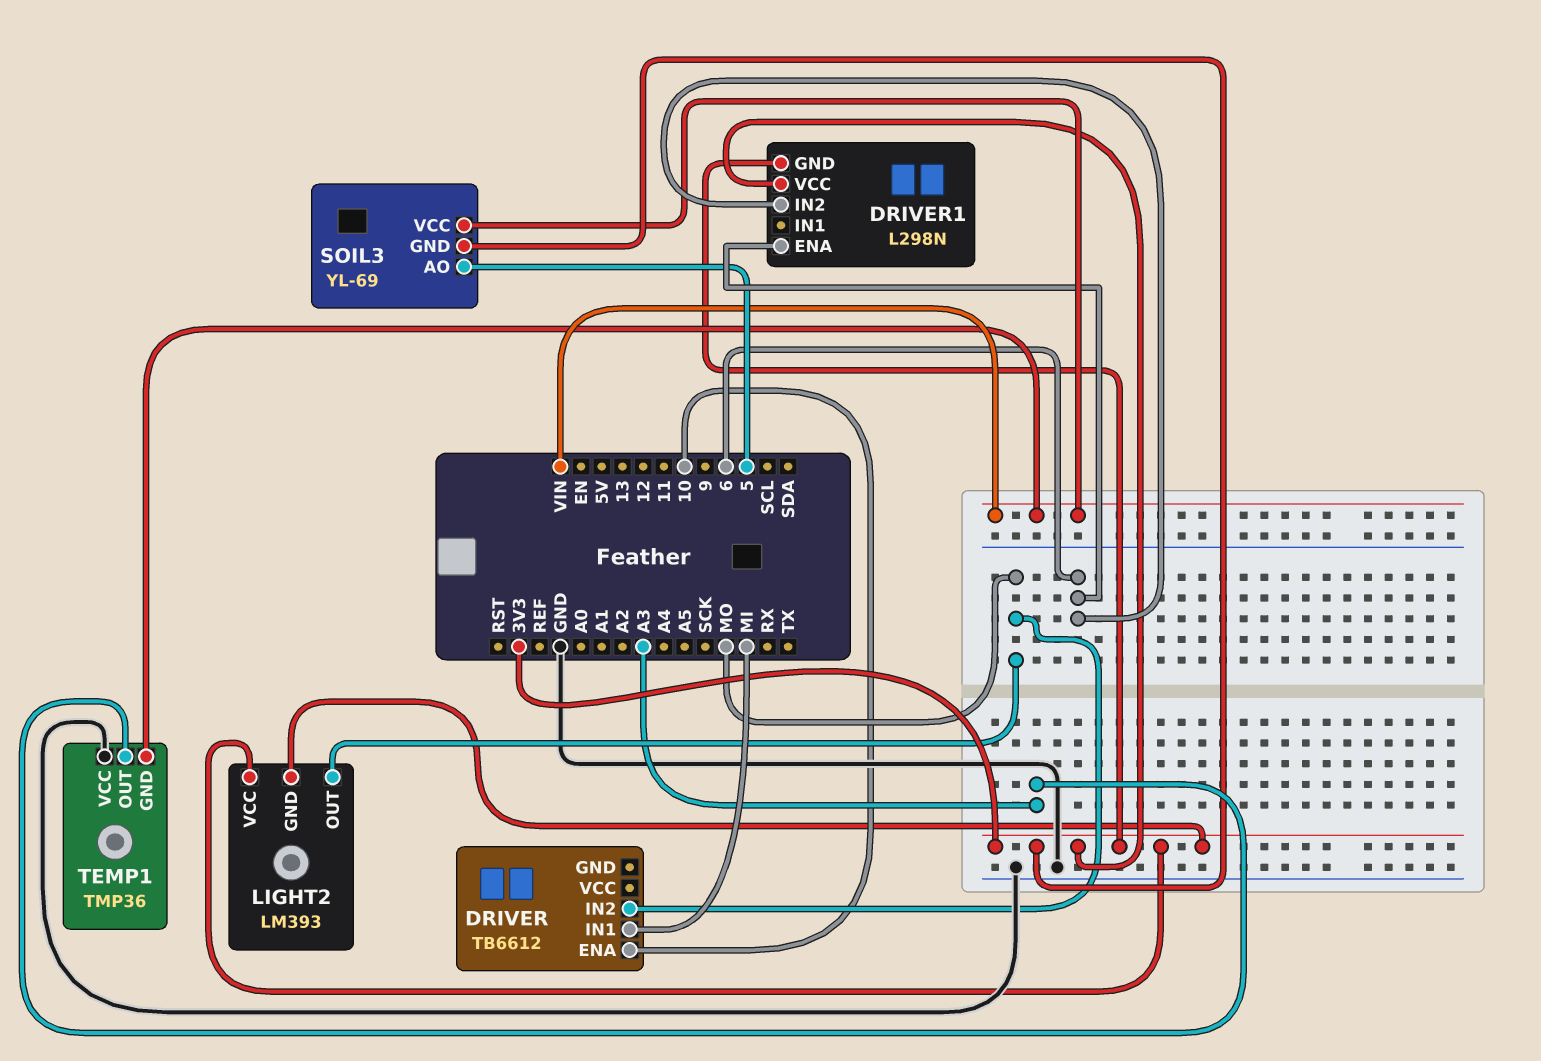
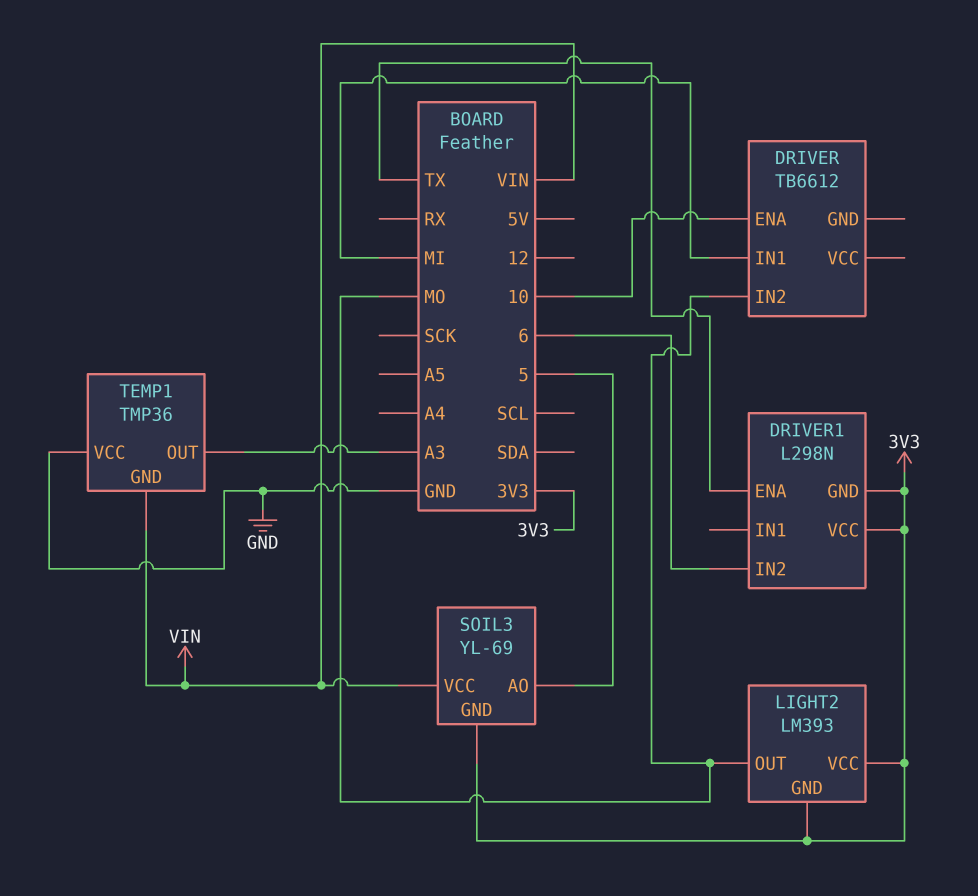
DRIVER1 pin ENA: 6 -> TX

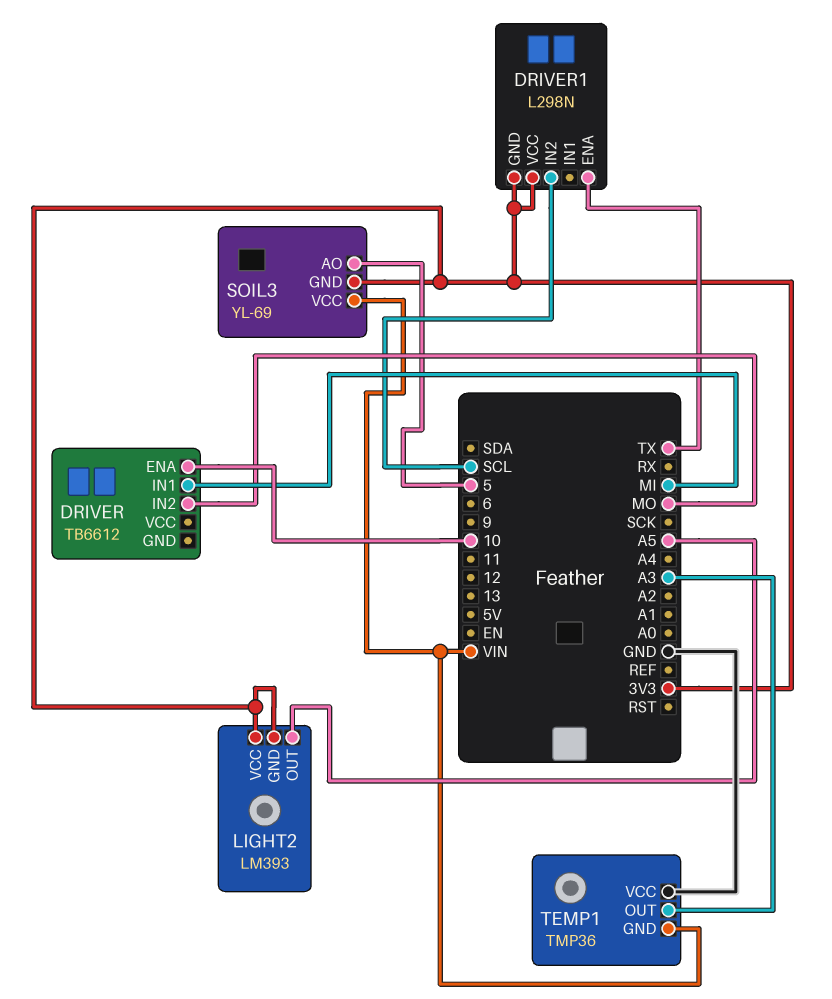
DRIVER1 pin IN2: 6 -> SCL
LIGHT2 pin OUT: MO -> A5

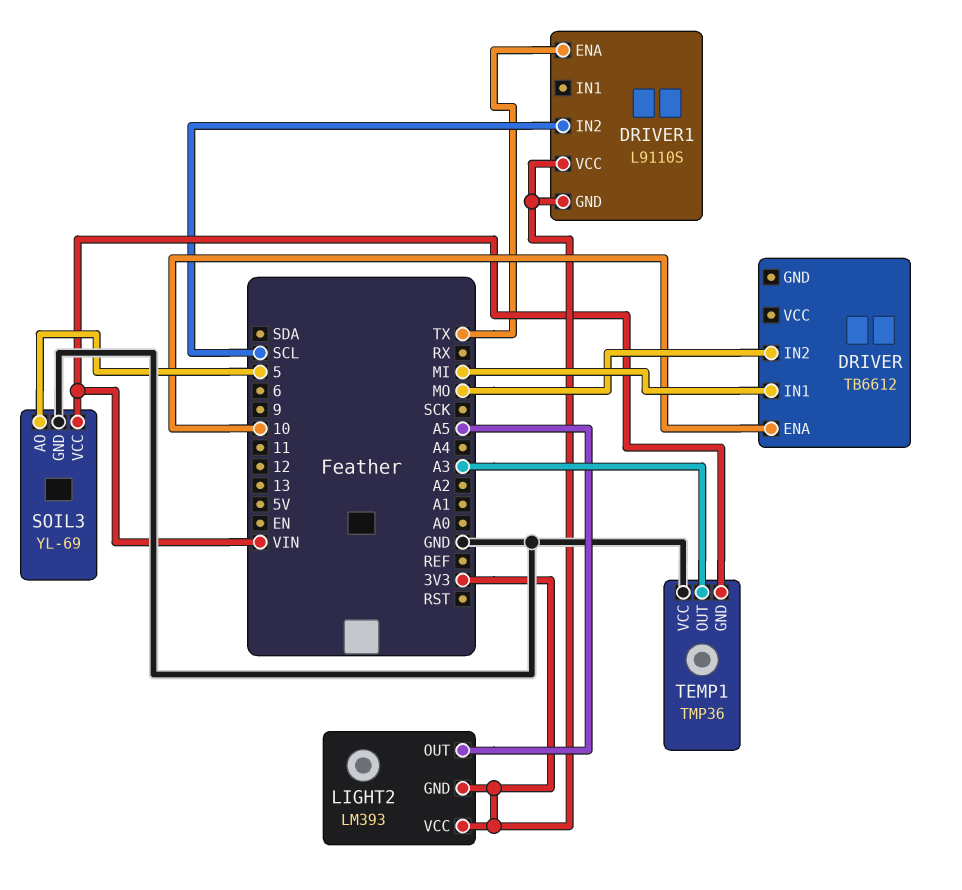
DRIVER1: L298N -> L9110S
SOIL3 pin GND: 3V3 -> GND

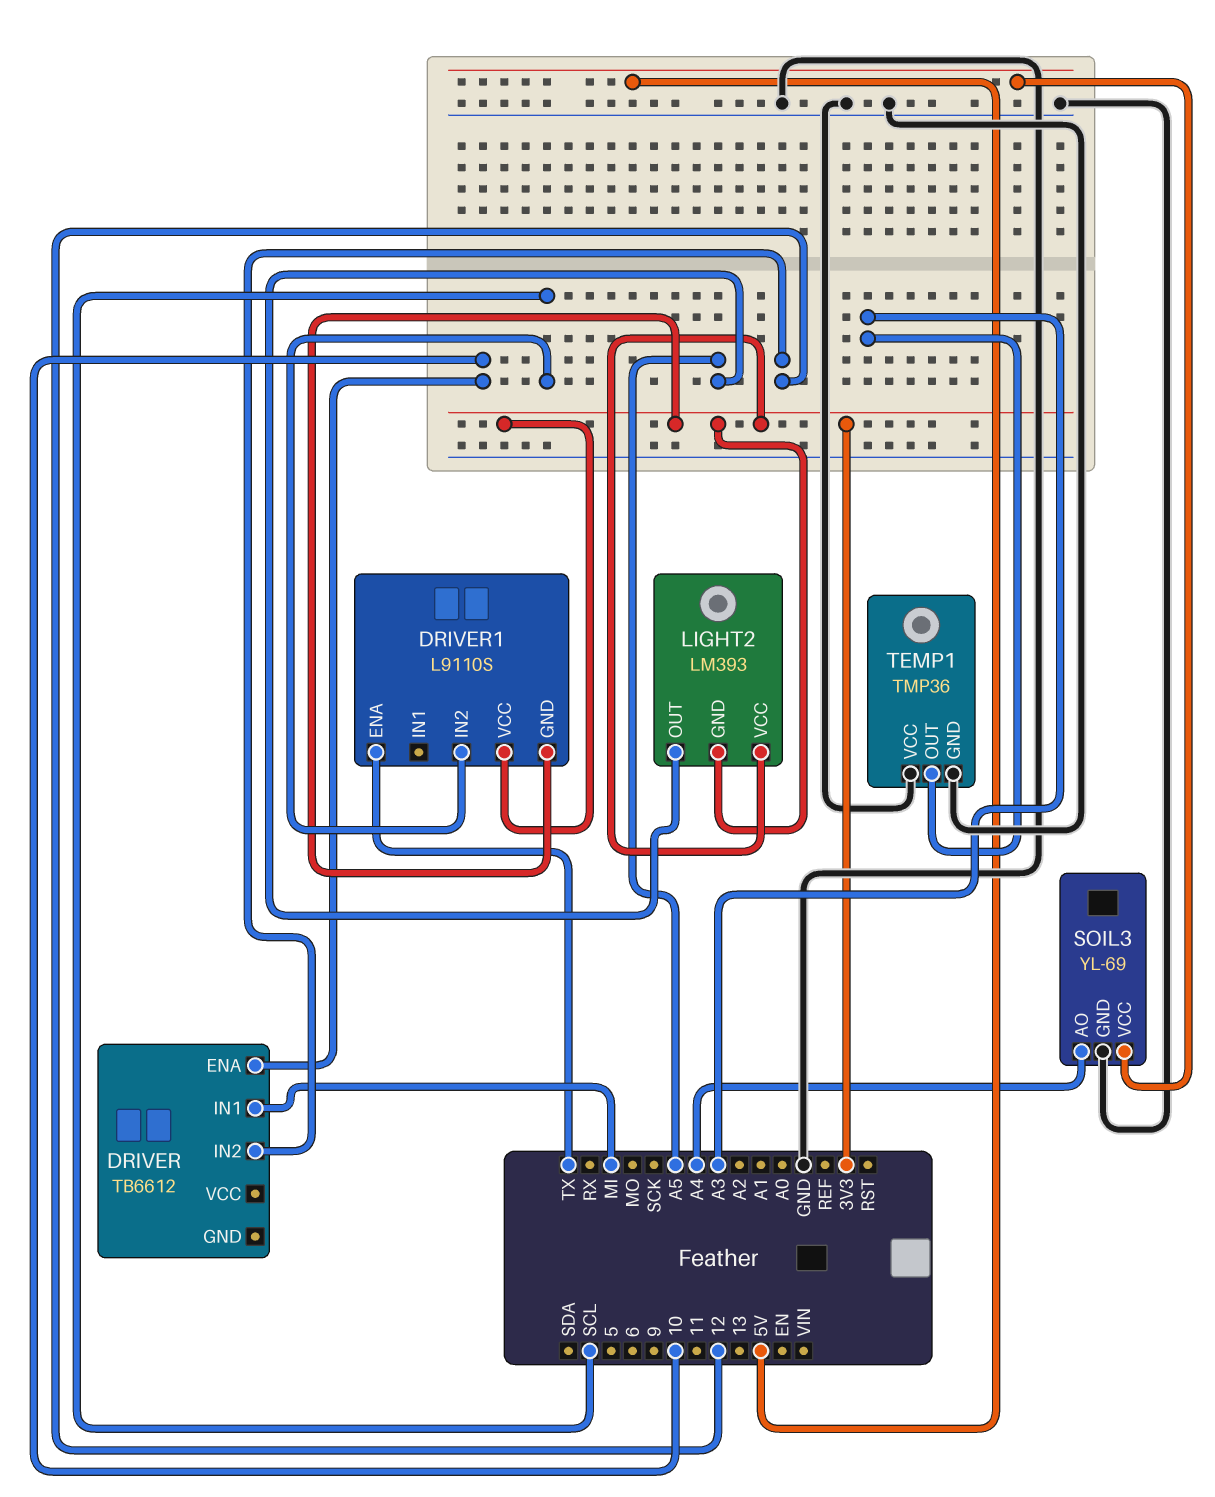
DRIVER pin IN2: MO -> 12
SOIL3 pin AO: 5 -> A4
SOIL3 pin VCC: VIN -> 5V
TEMP1 pin GND: VIN -> GND

